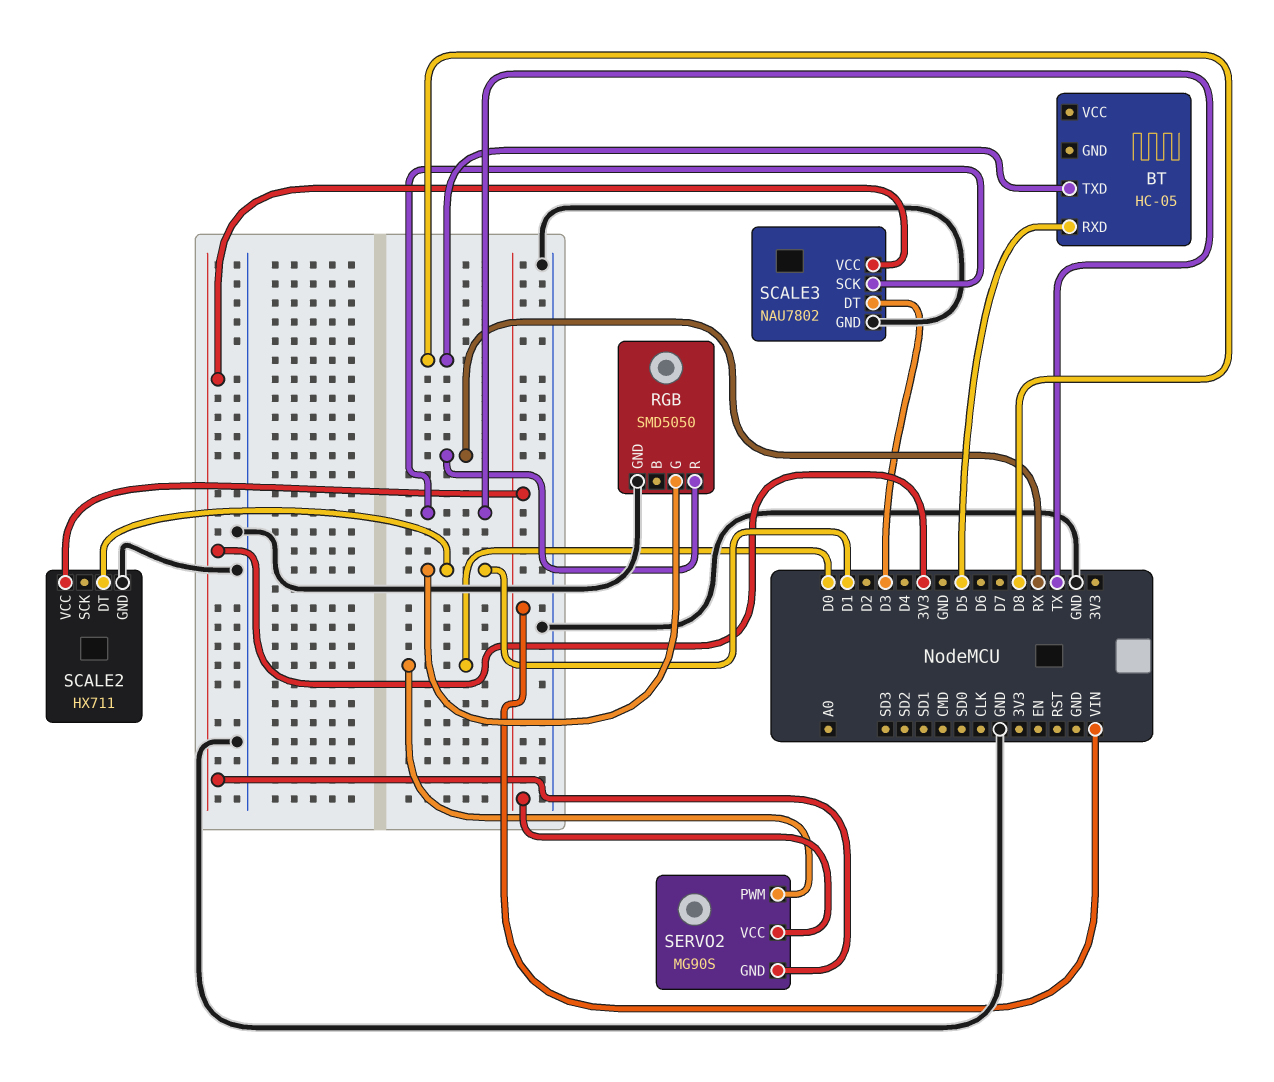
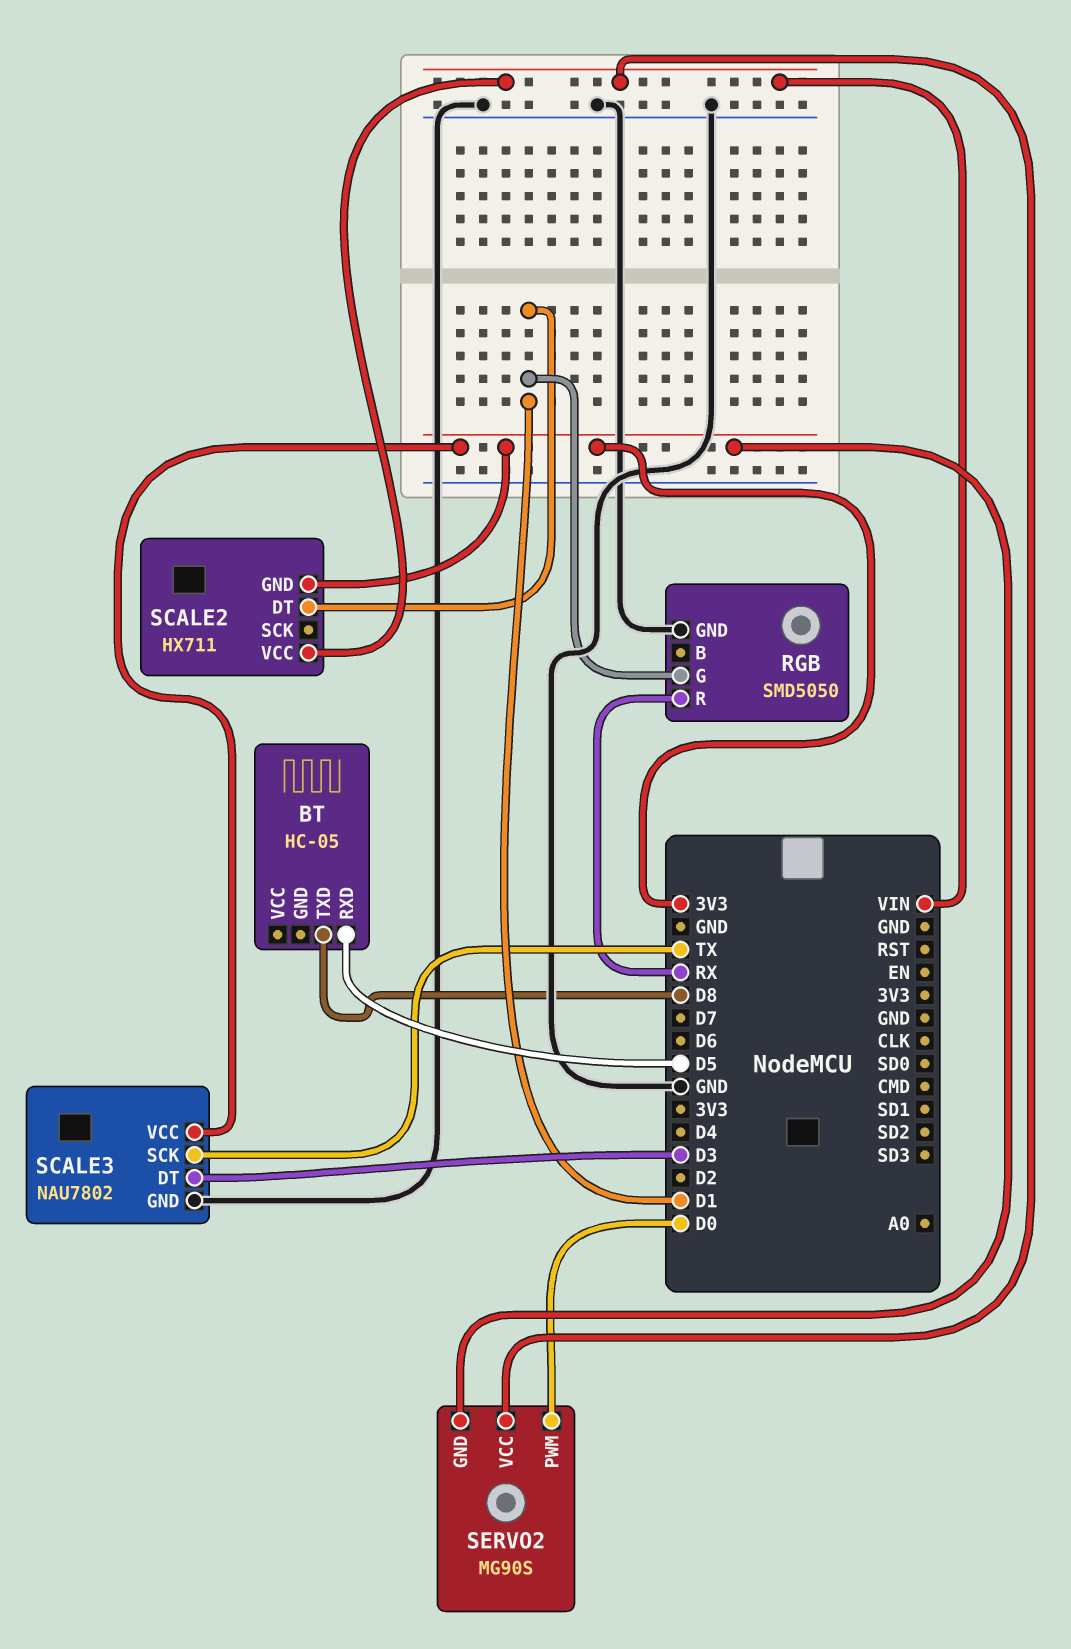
SCALE2 pin GND: GND -> 3V3

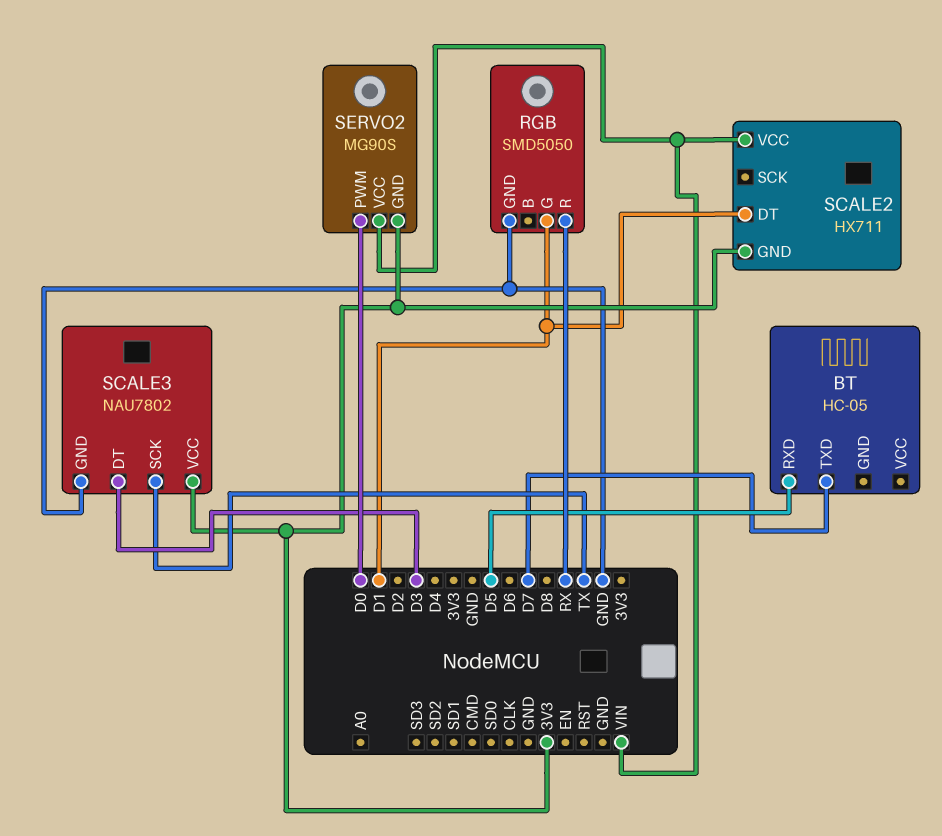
BT pin TXD: D8 -> D7

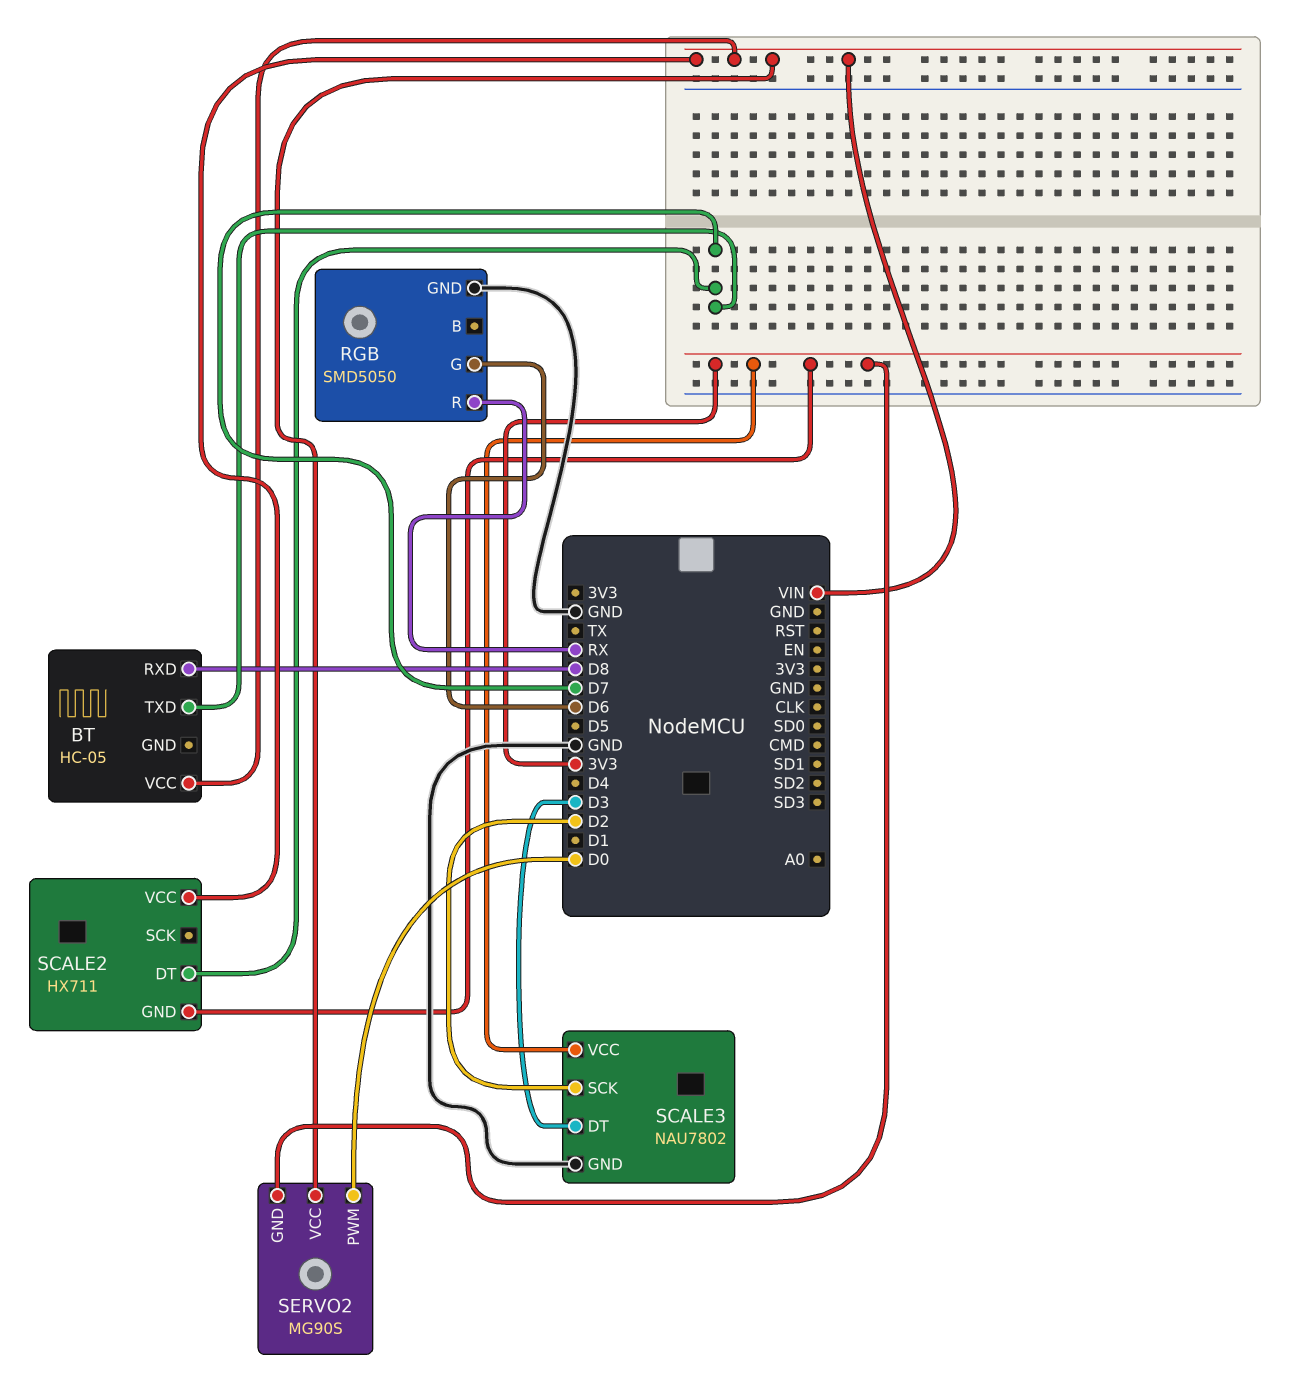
BT pin RXD: D5 -> D8
BT pin VCC: none -> VIN
RGB pin G: D1 -> D6
SCALE2 pin DT: D1 -> D7
SCALE3 pin SCK: TX -> D2

